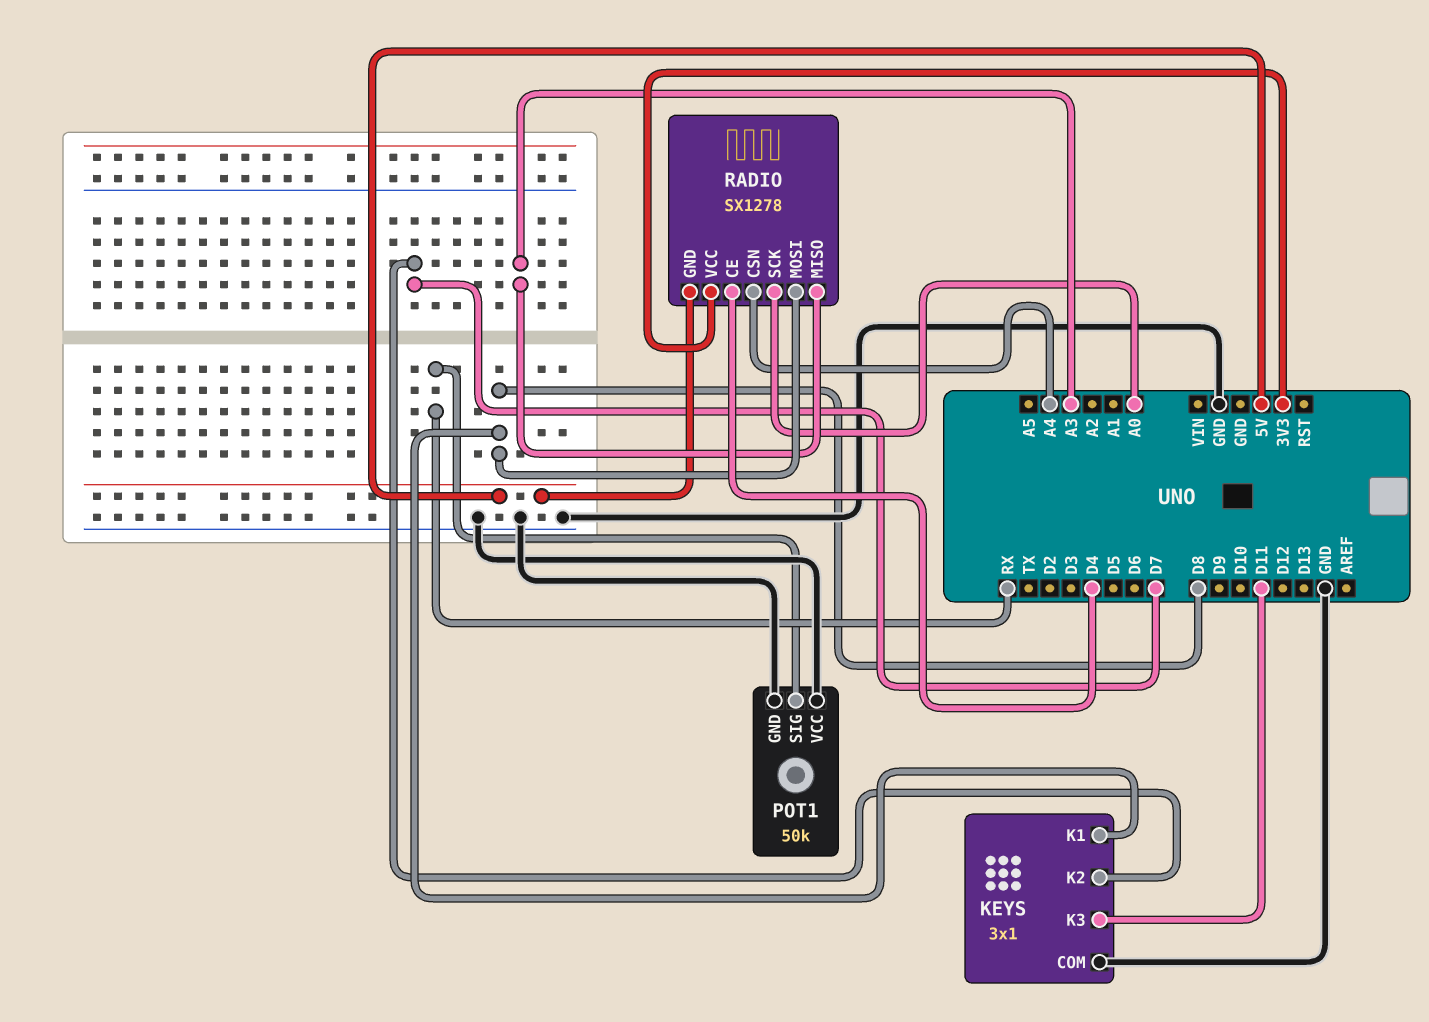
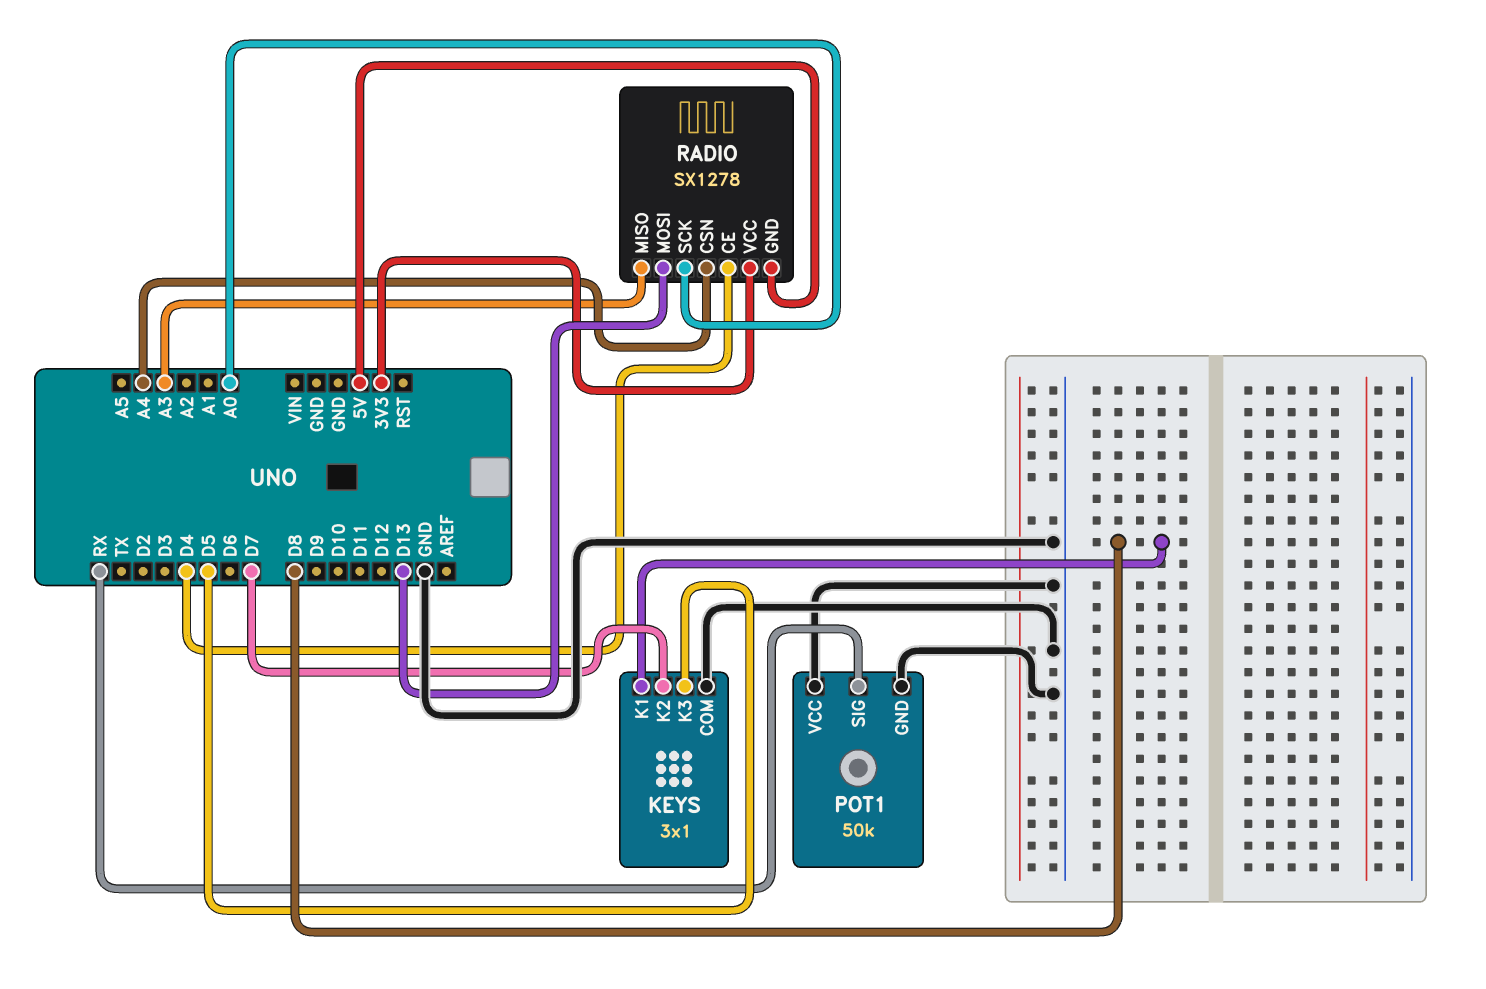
KEYS pin K3: D11 -> D5
RADIO pin MOSI: D8 -> D13

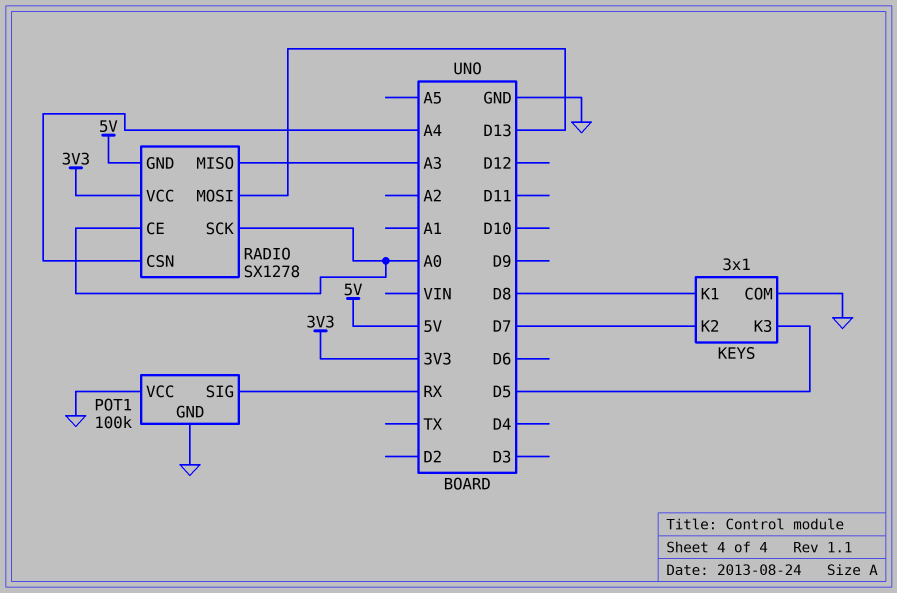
POT1: 50k -> 100k
RADIO pin CE: D4 -> A0

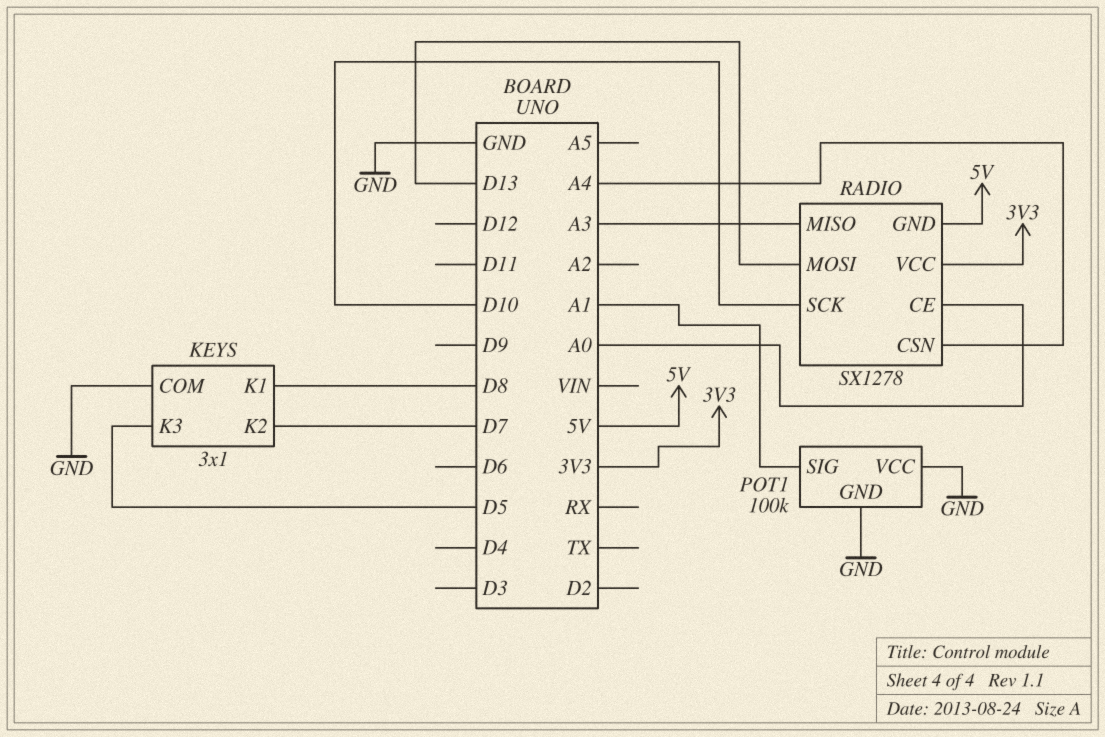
POT1 pin SIG: RX -> A1
RADIO pin SCK: A0 -> D10

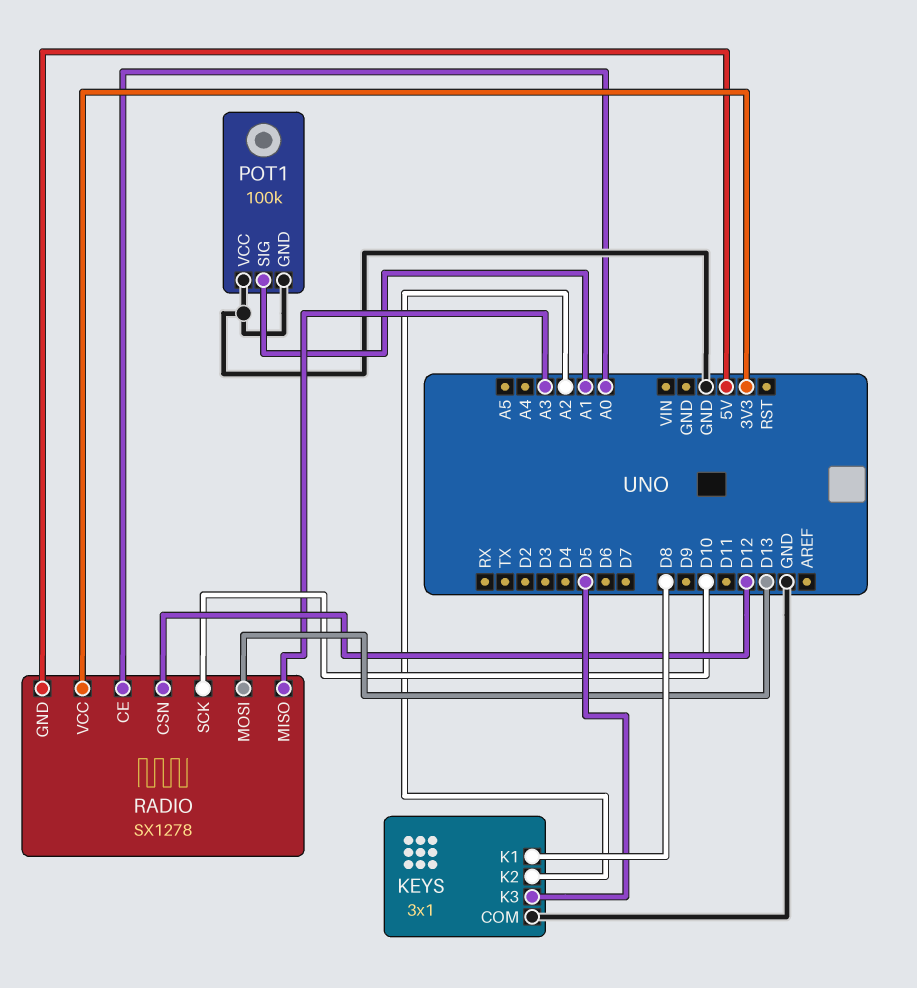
KEYS pin K2: D7 -> A2
RADIO pin CSN: A4 -> D12

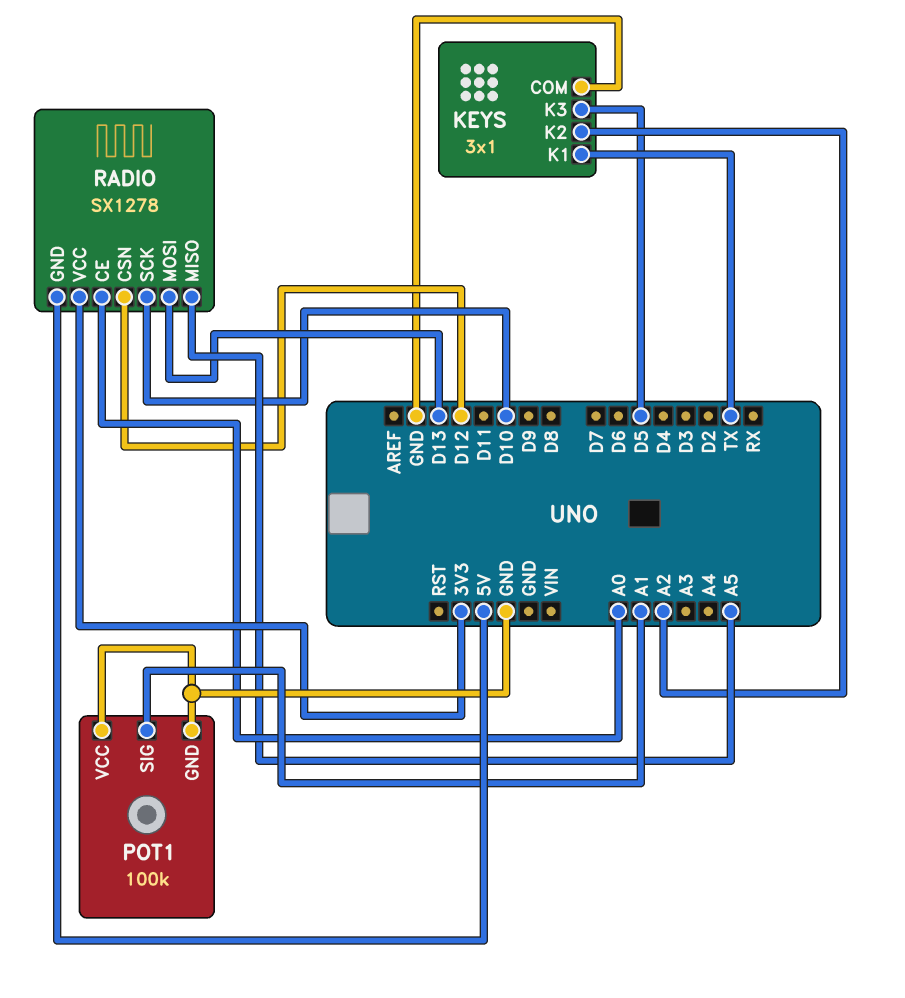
KEYS pin K1: D8 -> TX
RADIO pin MISO: A3 -> A5

